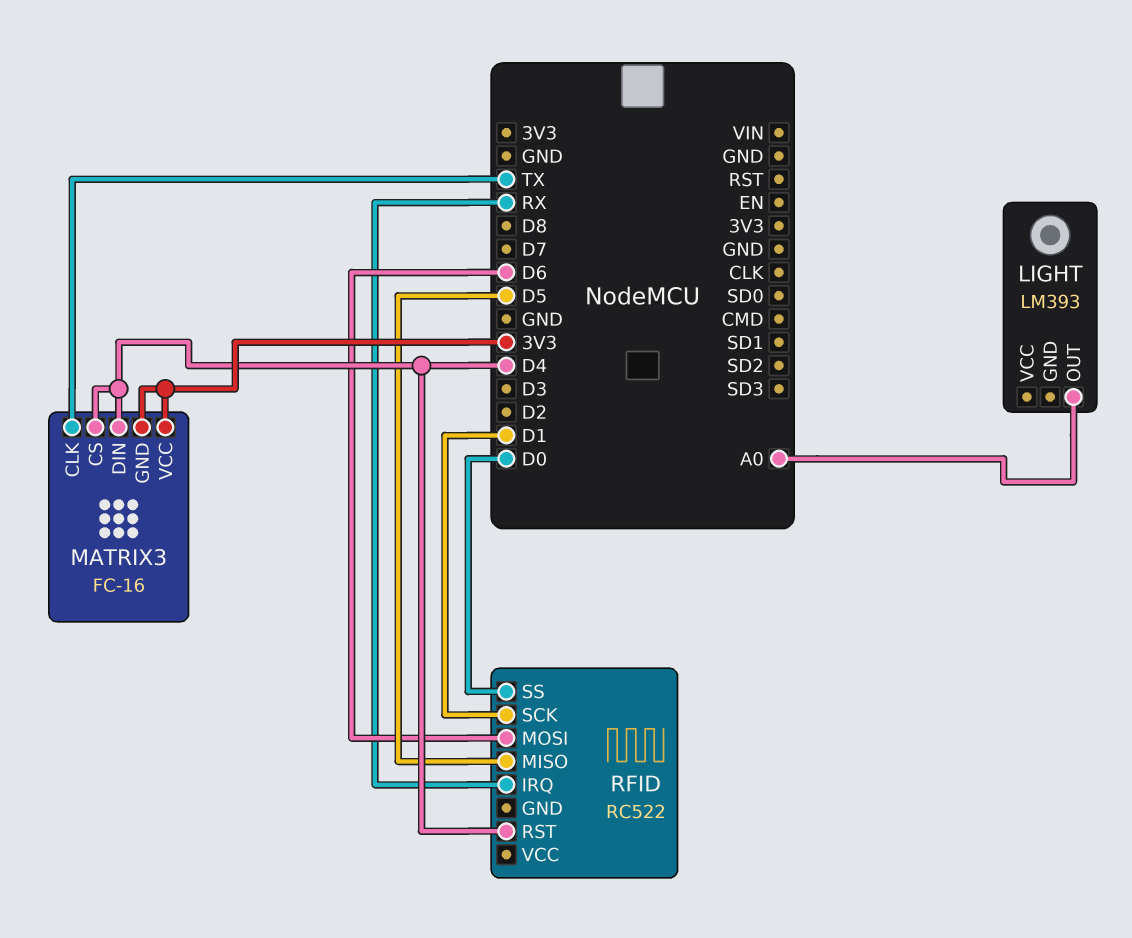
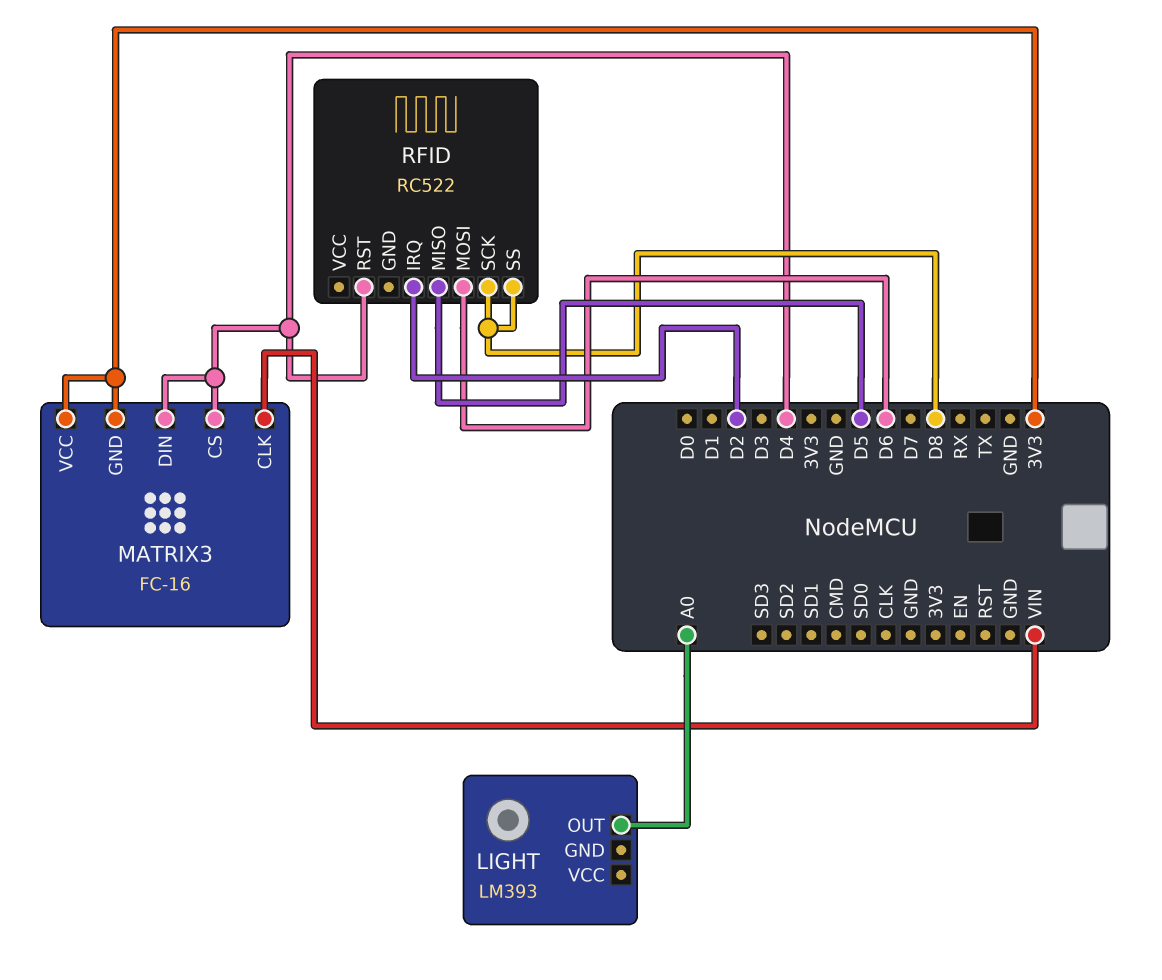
MATRIX3 pin CLK: TX -> VIN
RFID pin IRQ: RX -> D2
RFID pin SCK: D1 -> D8
RFID pin SS: D0 -> D8

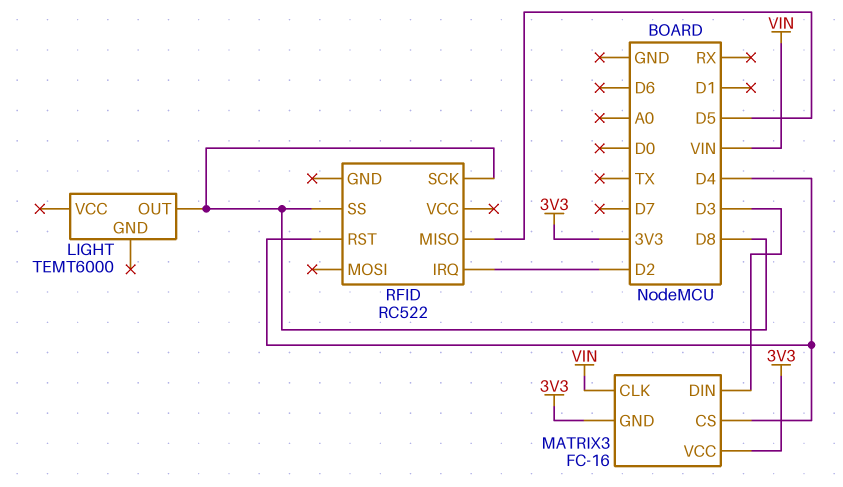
LIGHT: LM393 -> TEMT6000
LIGHT pin OUT: A0 -> D8
MATRIX3 pin DIN: D4 -> D3
RFID pin MOSI: D6 -> none

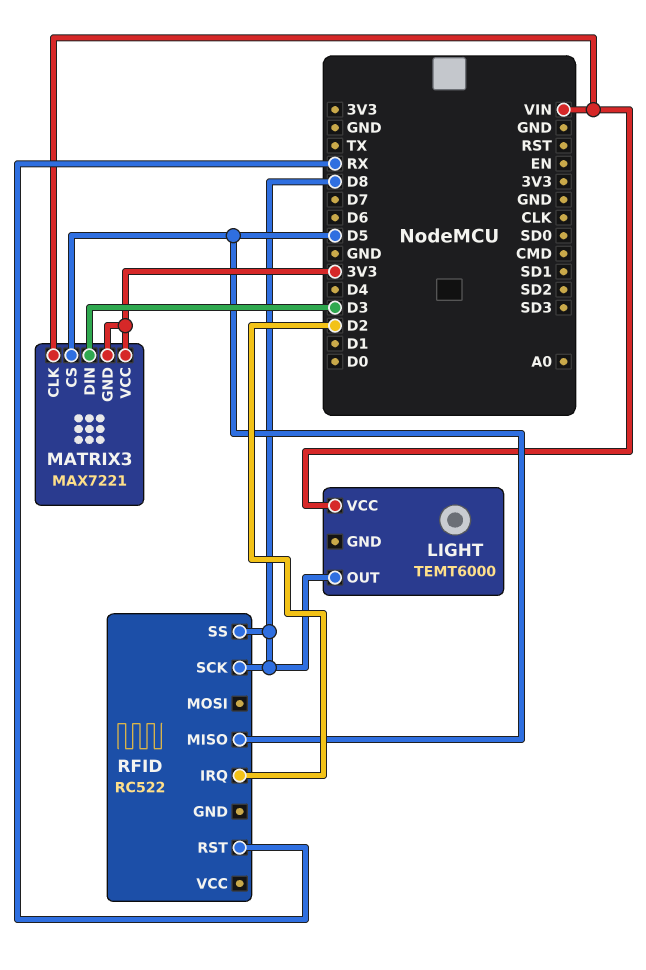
LIGHT pin VCC: none -> VIN
MATRIX3: FC-16 -> MAX7221
MATRIX3 pin CS: D4 -> D5
RFID pin RST: D4 -> RX

